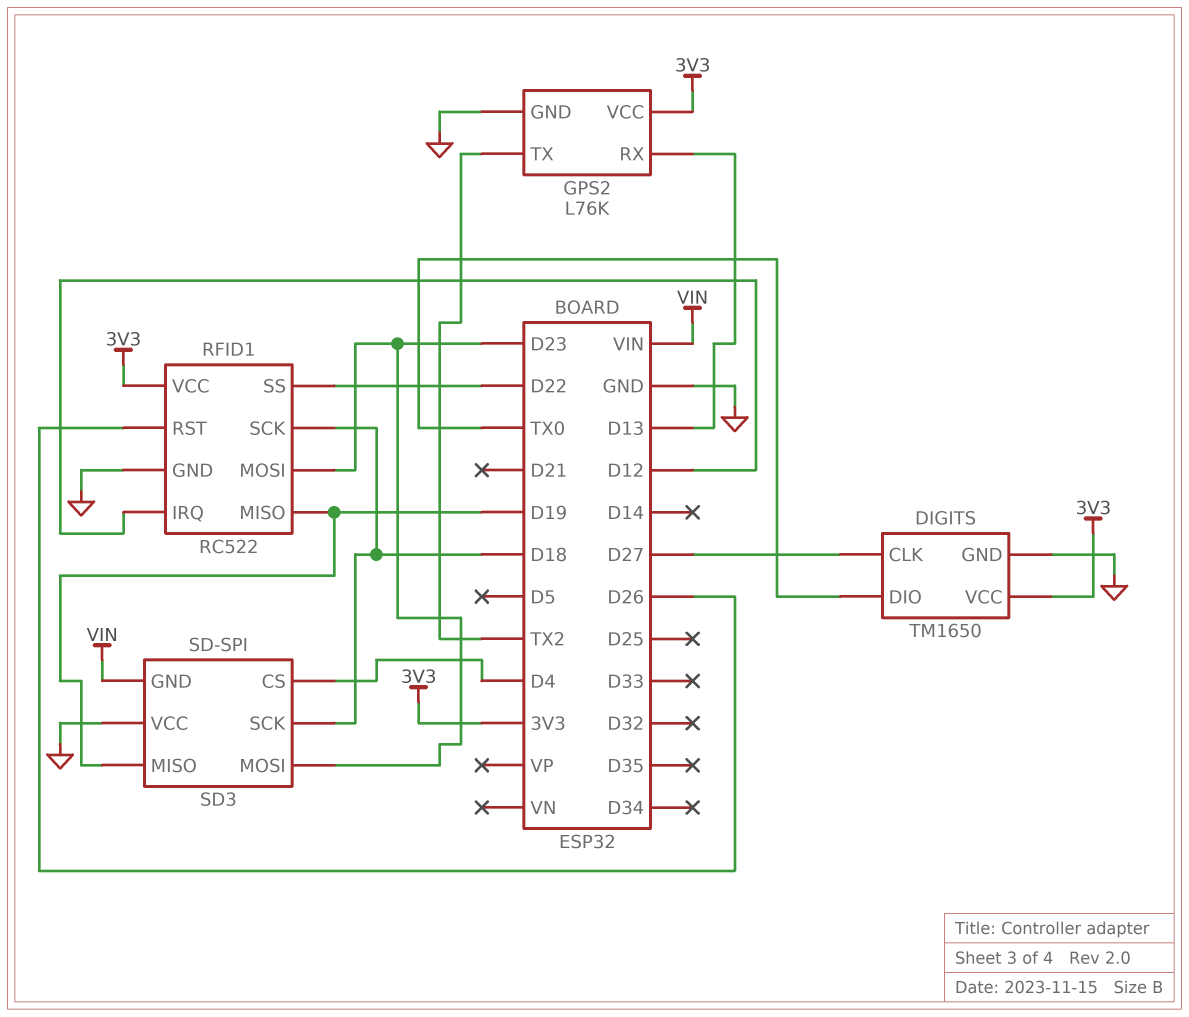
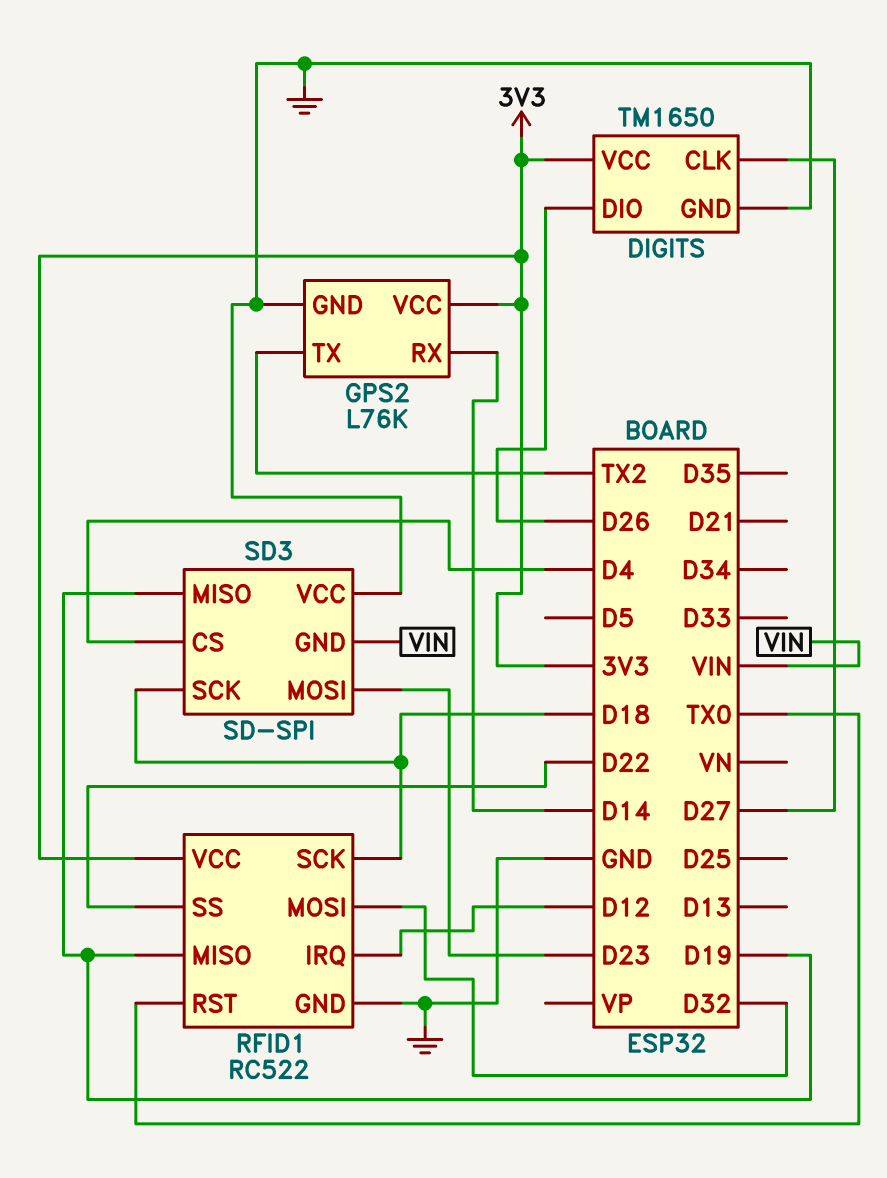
DIGITS pin DIO: TX0 -> D26
GPS2 pin RX: D13 -> D14
RFID1 pin MOSI: D23 -> D32
RFID1 pin RST: D26 -> TX0

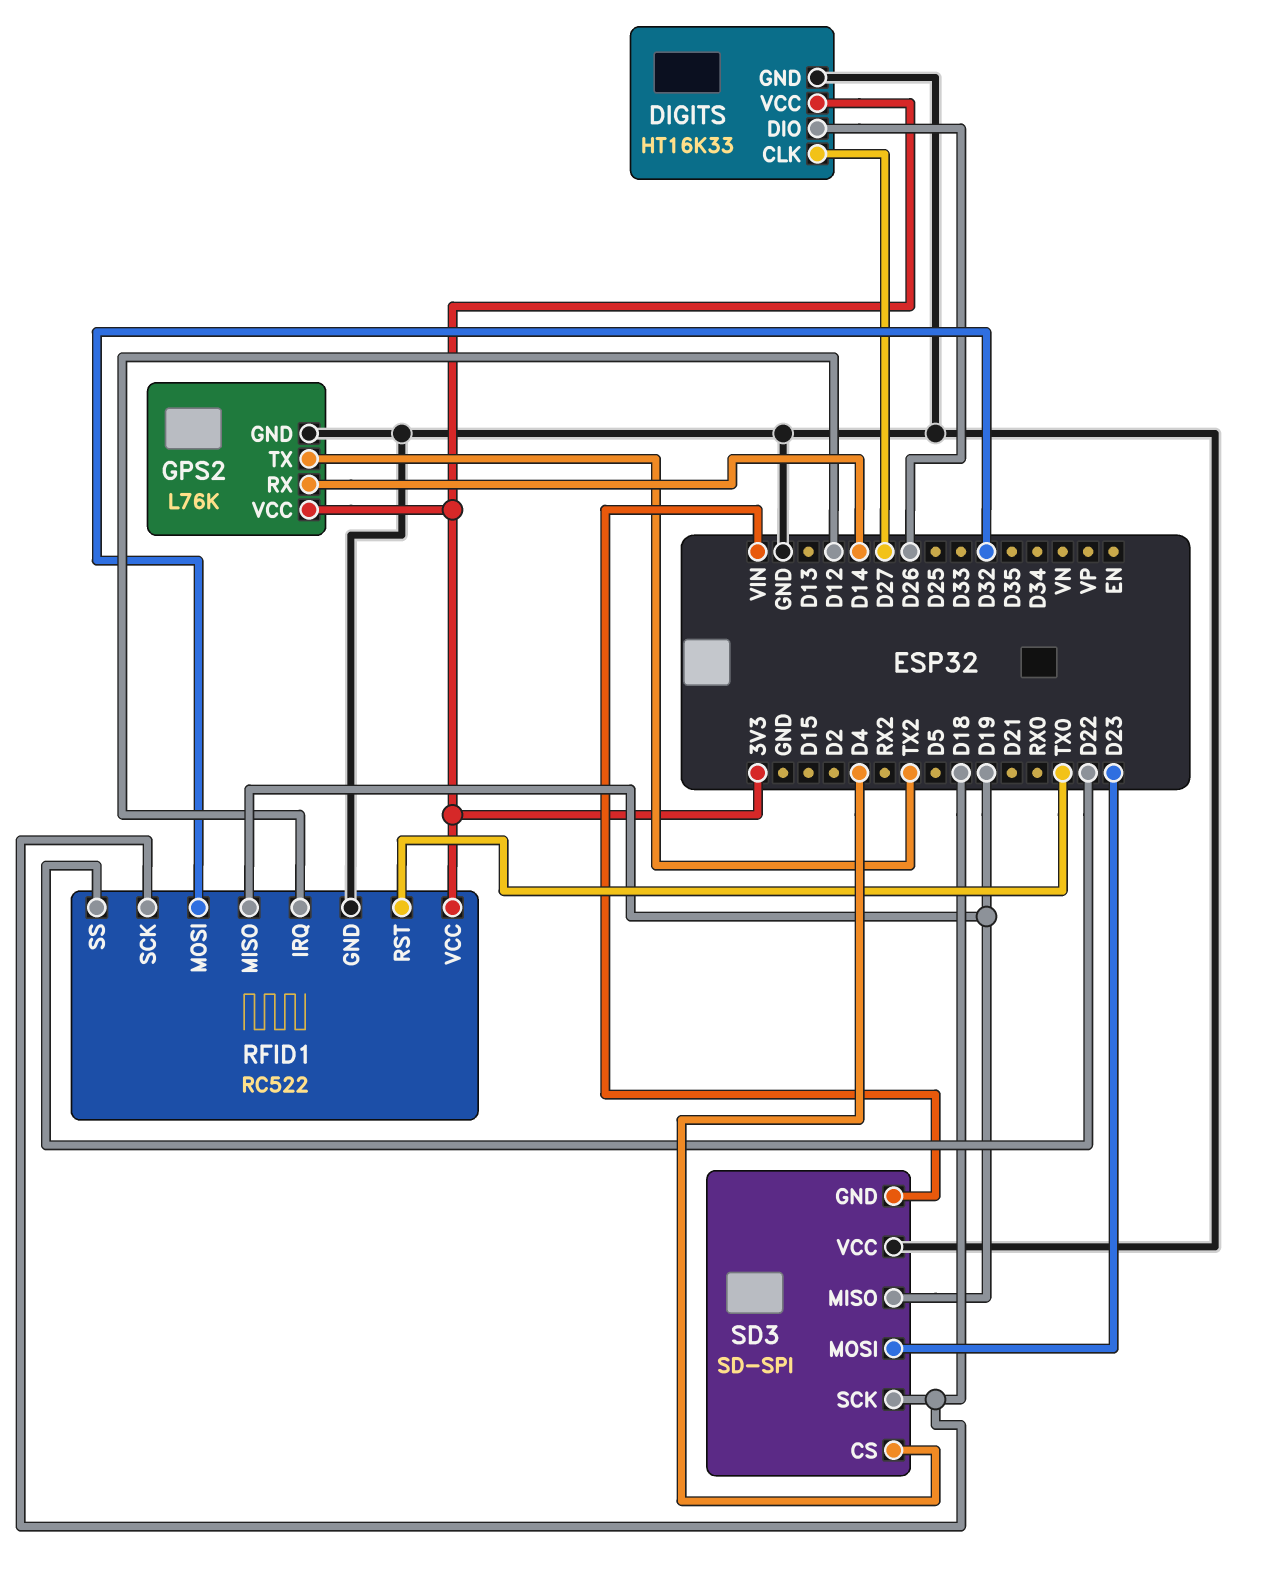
DIGITS: TM1650 -> HT16K33

